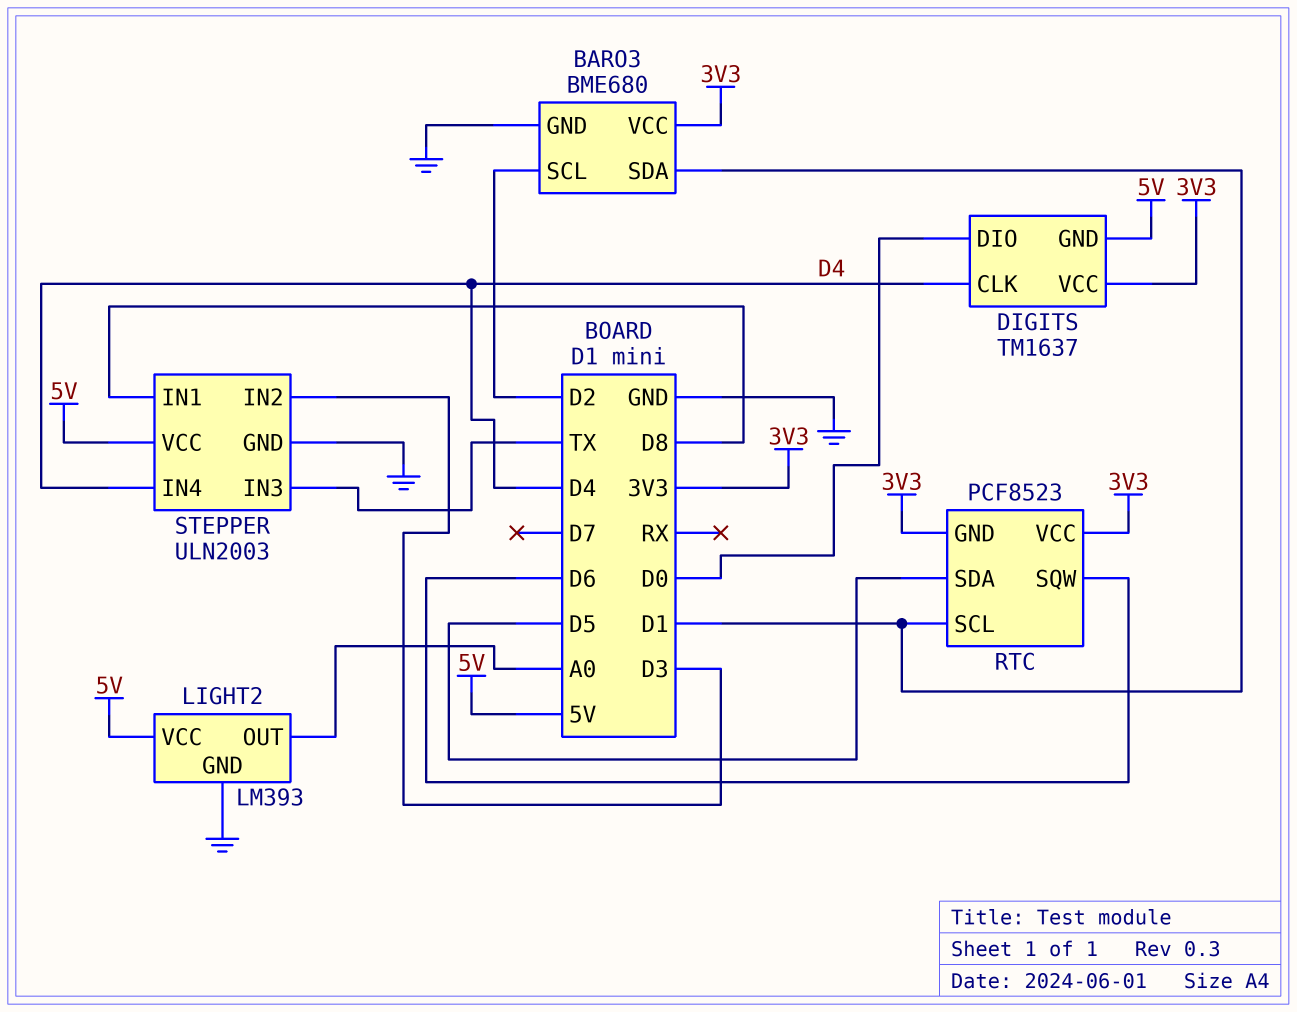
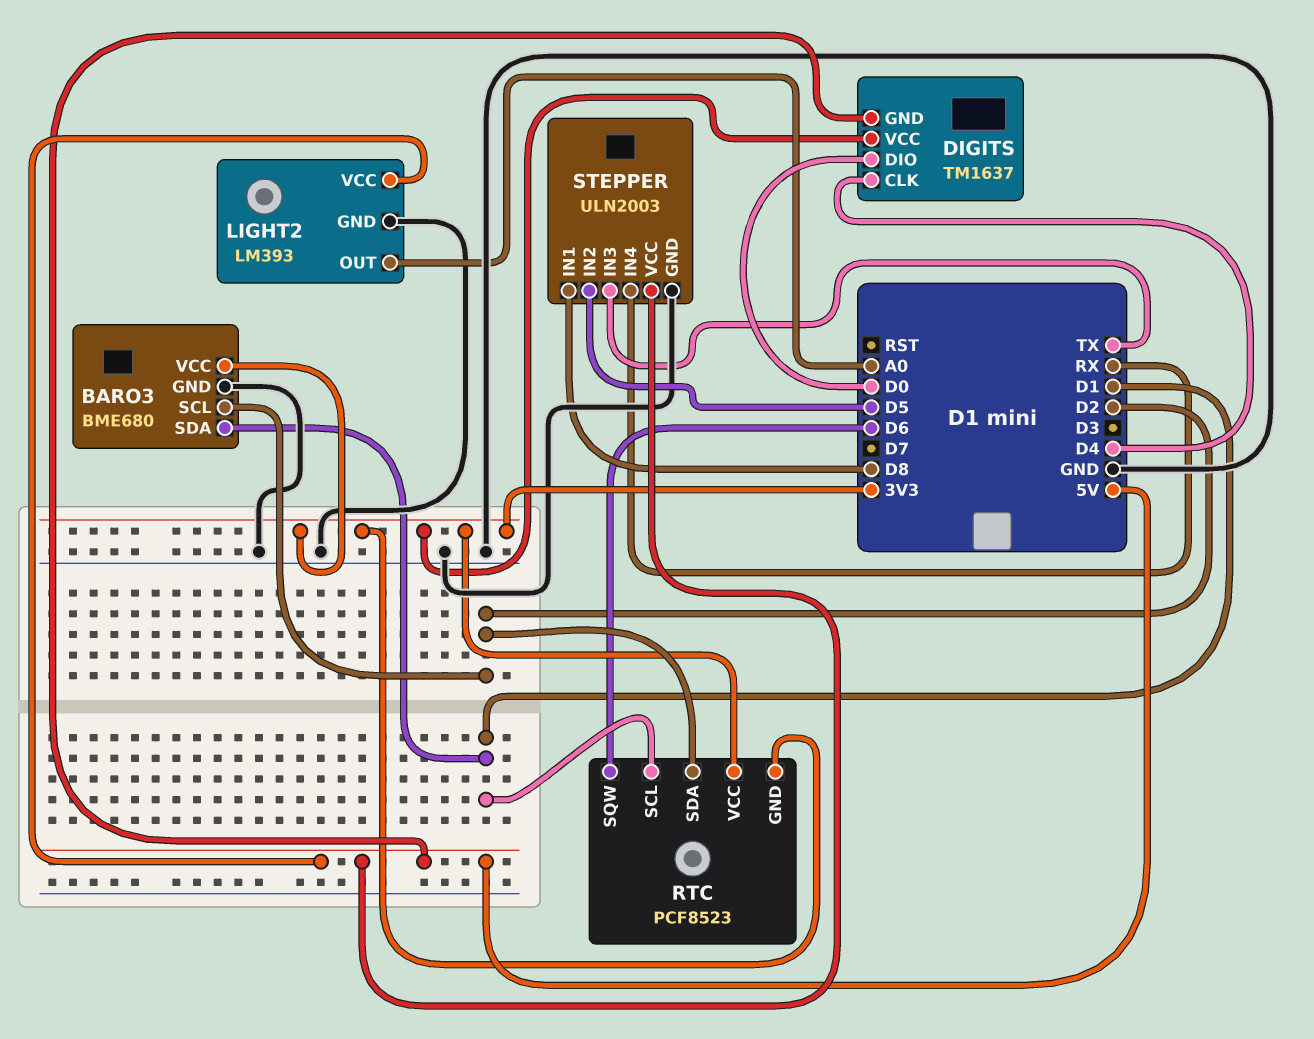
RTC pin SDA: D5 -> D2
STEPPER pin IN2: D3 -> D5
STEPPER pin IN4: D4 -> RX

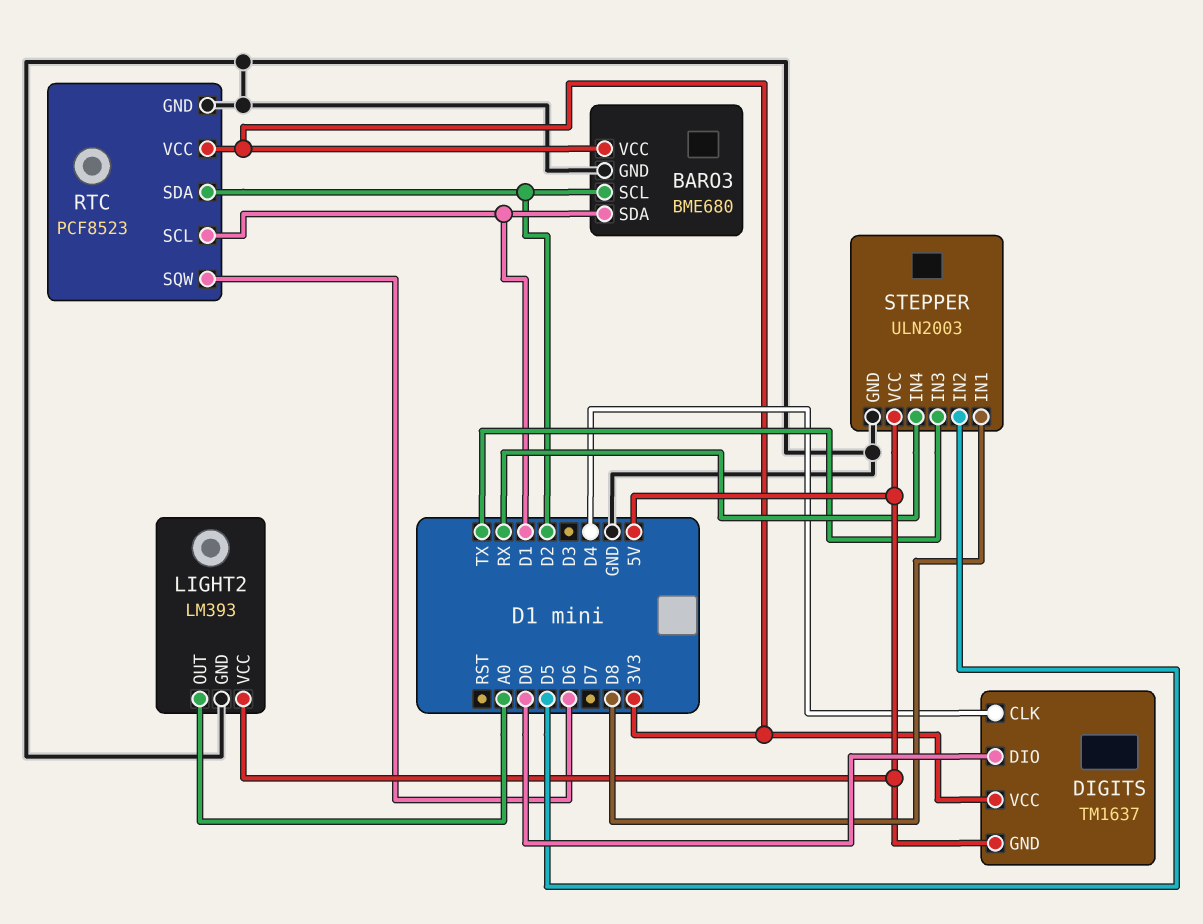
RTC pin GND: 3V3 -> GND

